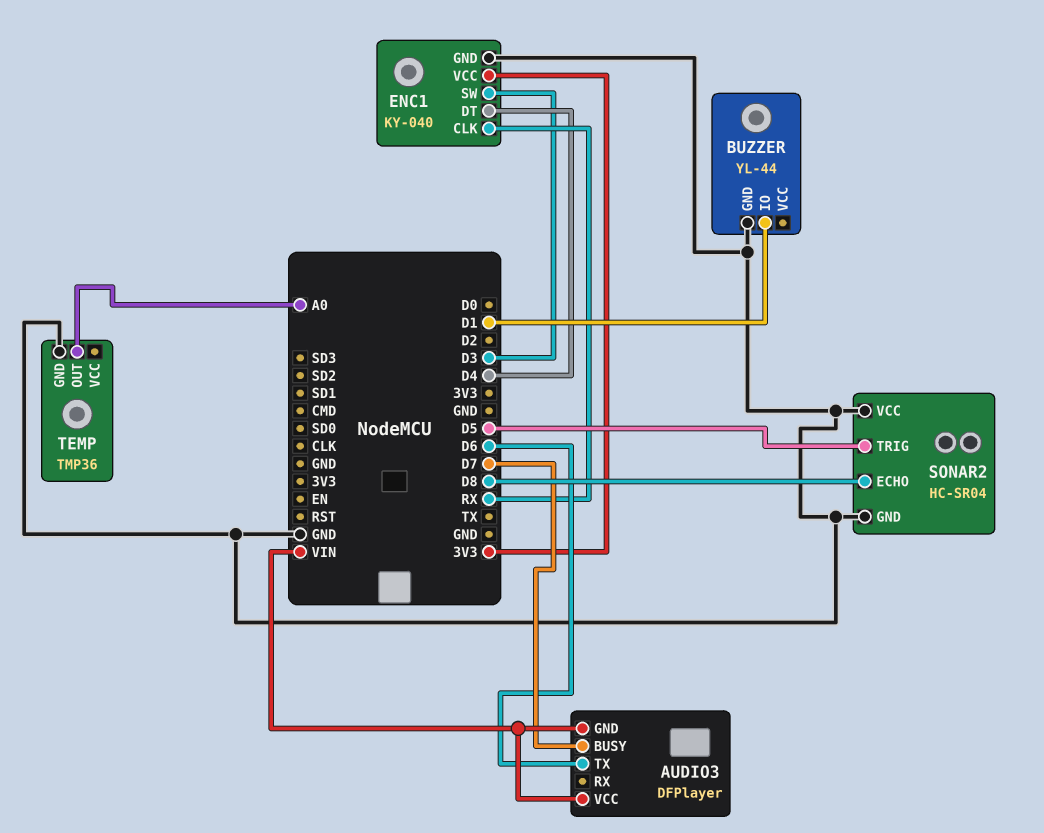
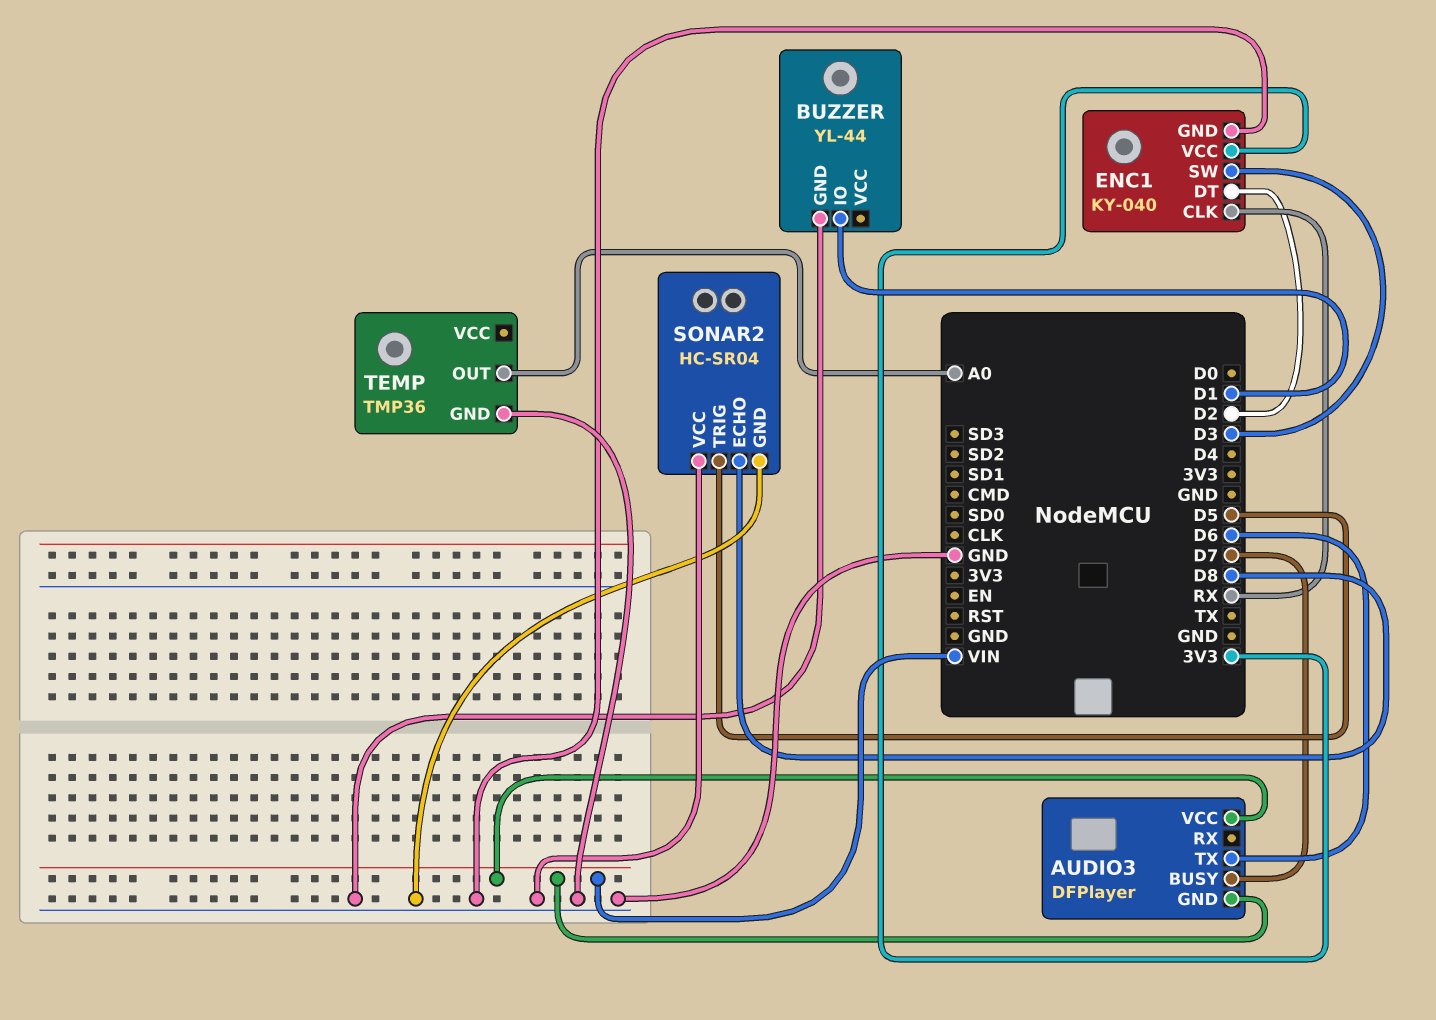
ENC1 pin DT: D4 -> D2

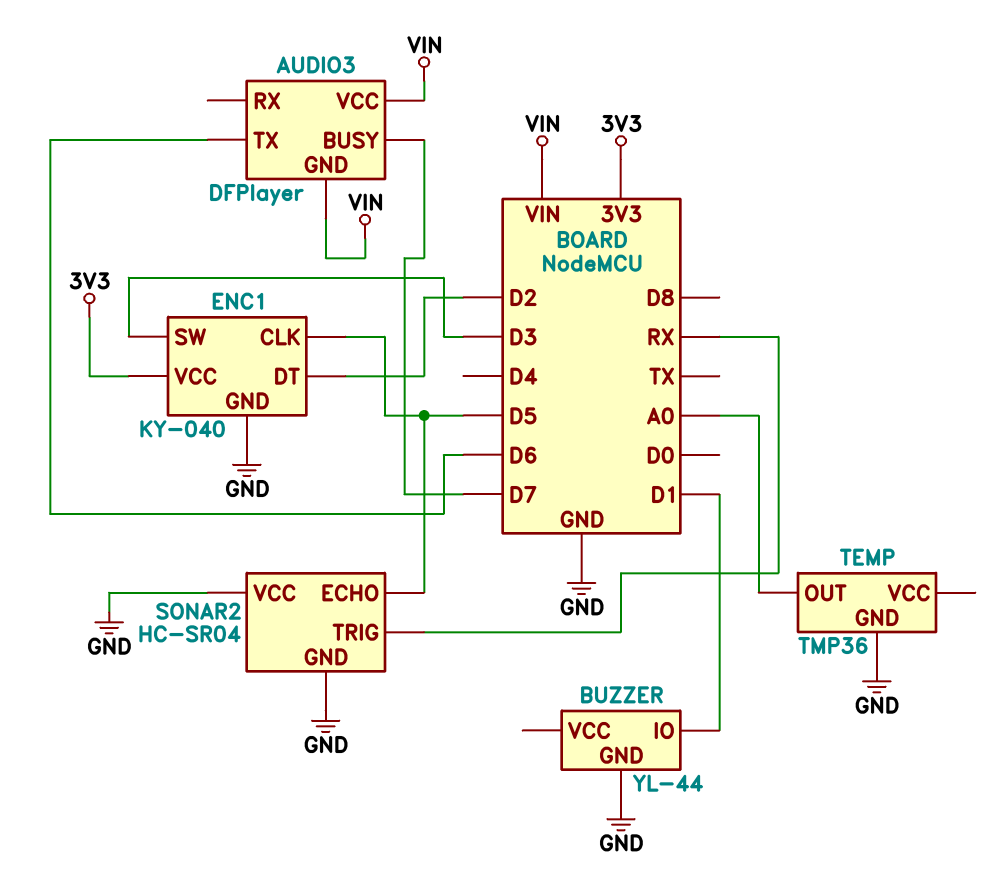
ENC1 pin CLK: RX -> D5
SONAR2 pin ECHO: D8 -> D5
SONAR2 pin TRIG: D5 -> RX

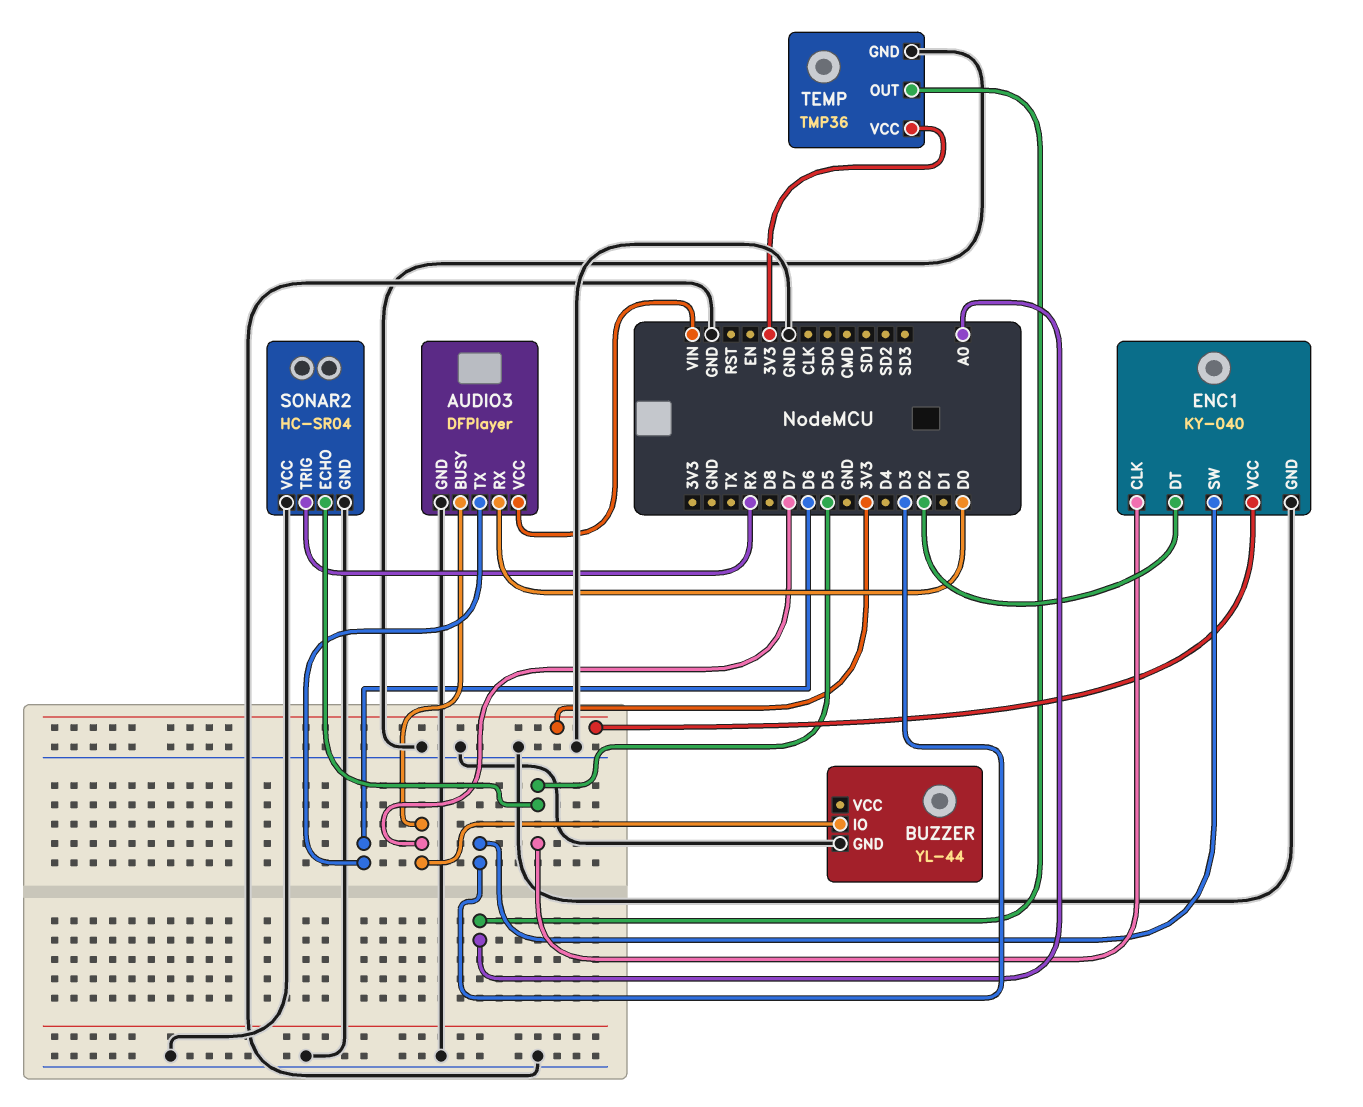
AUDIO3 pin GND: VIN -> GND
AUDIO3 pin RX: none -> D0
BUZZER pin IO: D1 -> D7
TEMP pin VCC: none -> 3V3

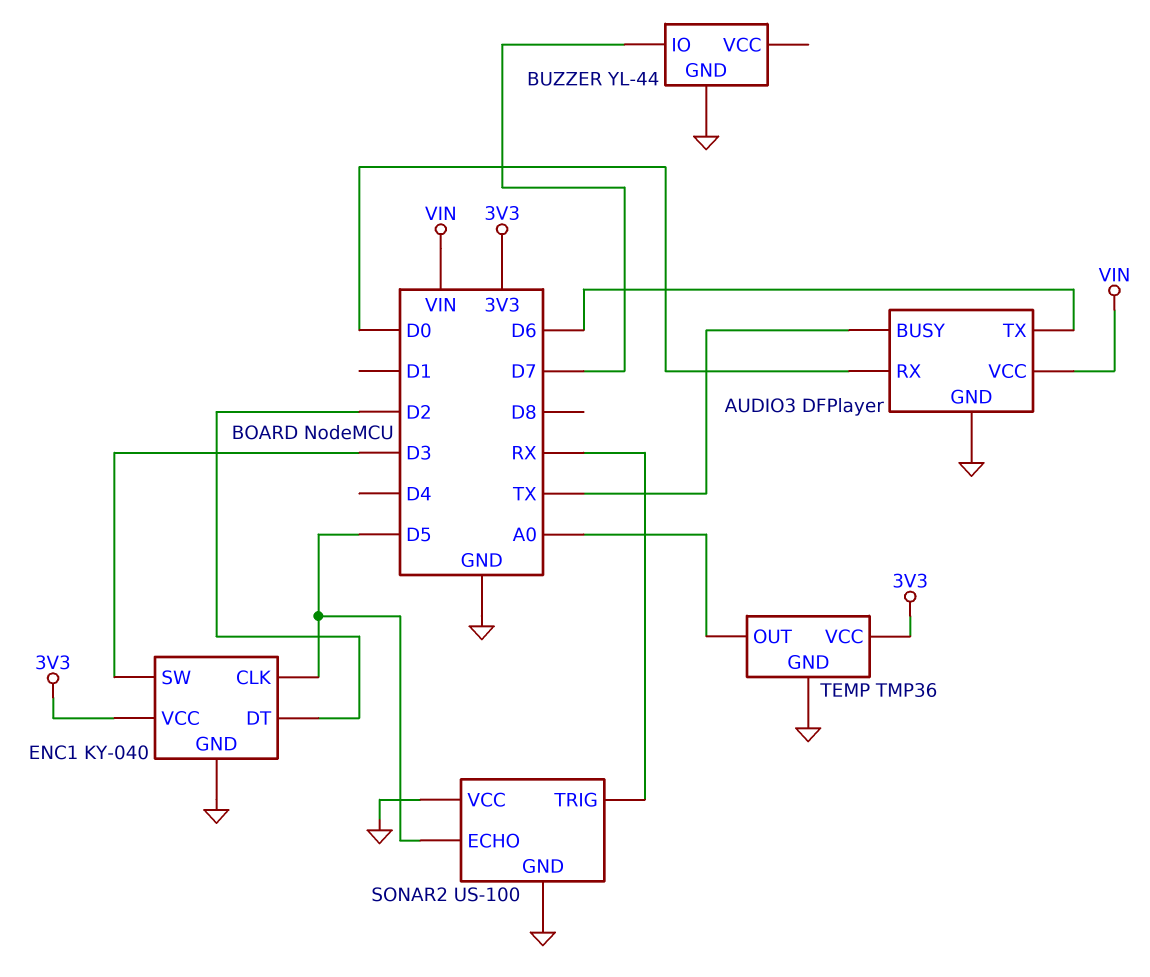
AUDIO3 pin BUSY: D7 -> TX
SONAR2: HC-SR04 -> US-100

